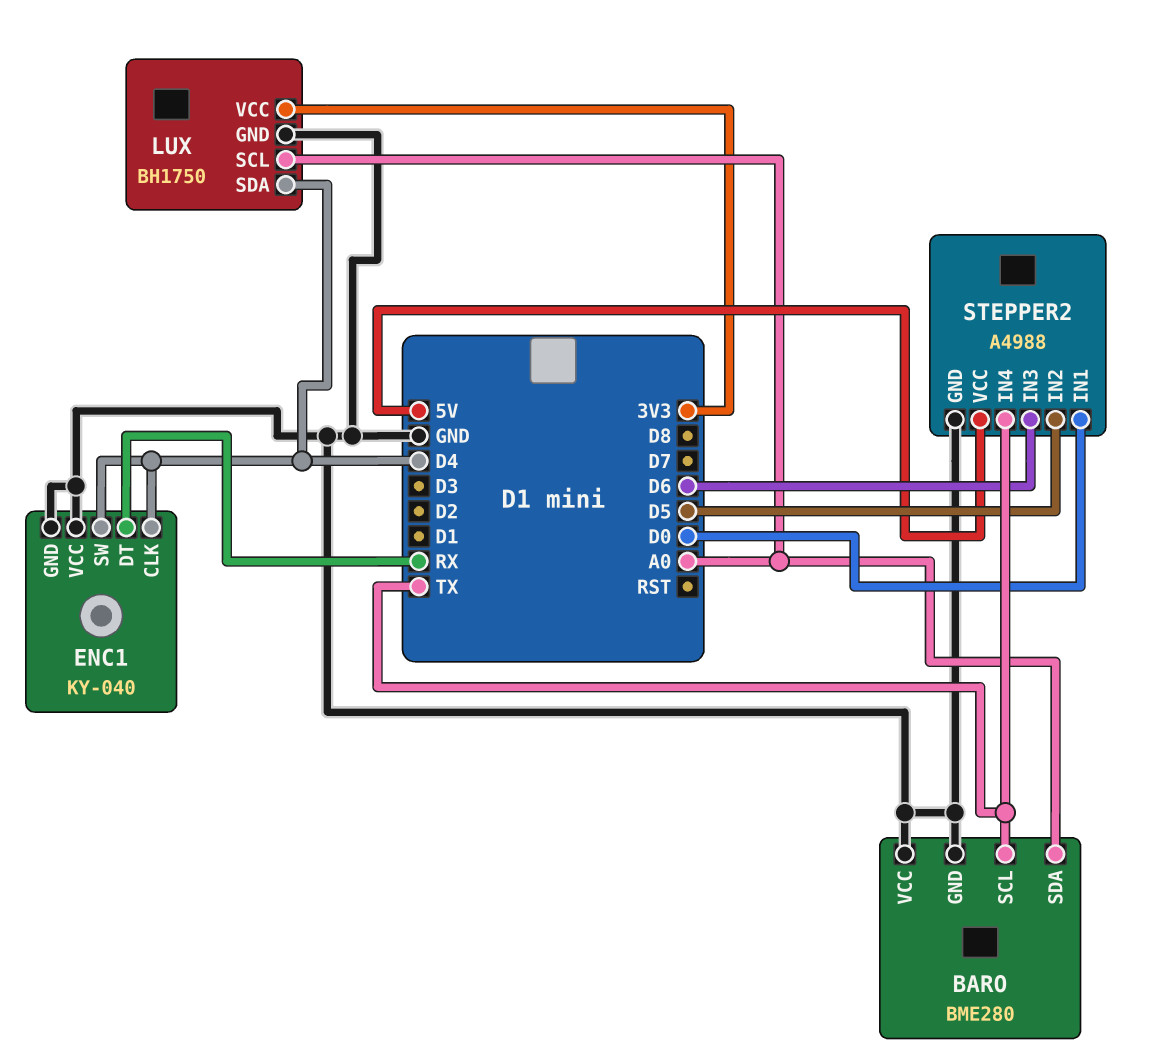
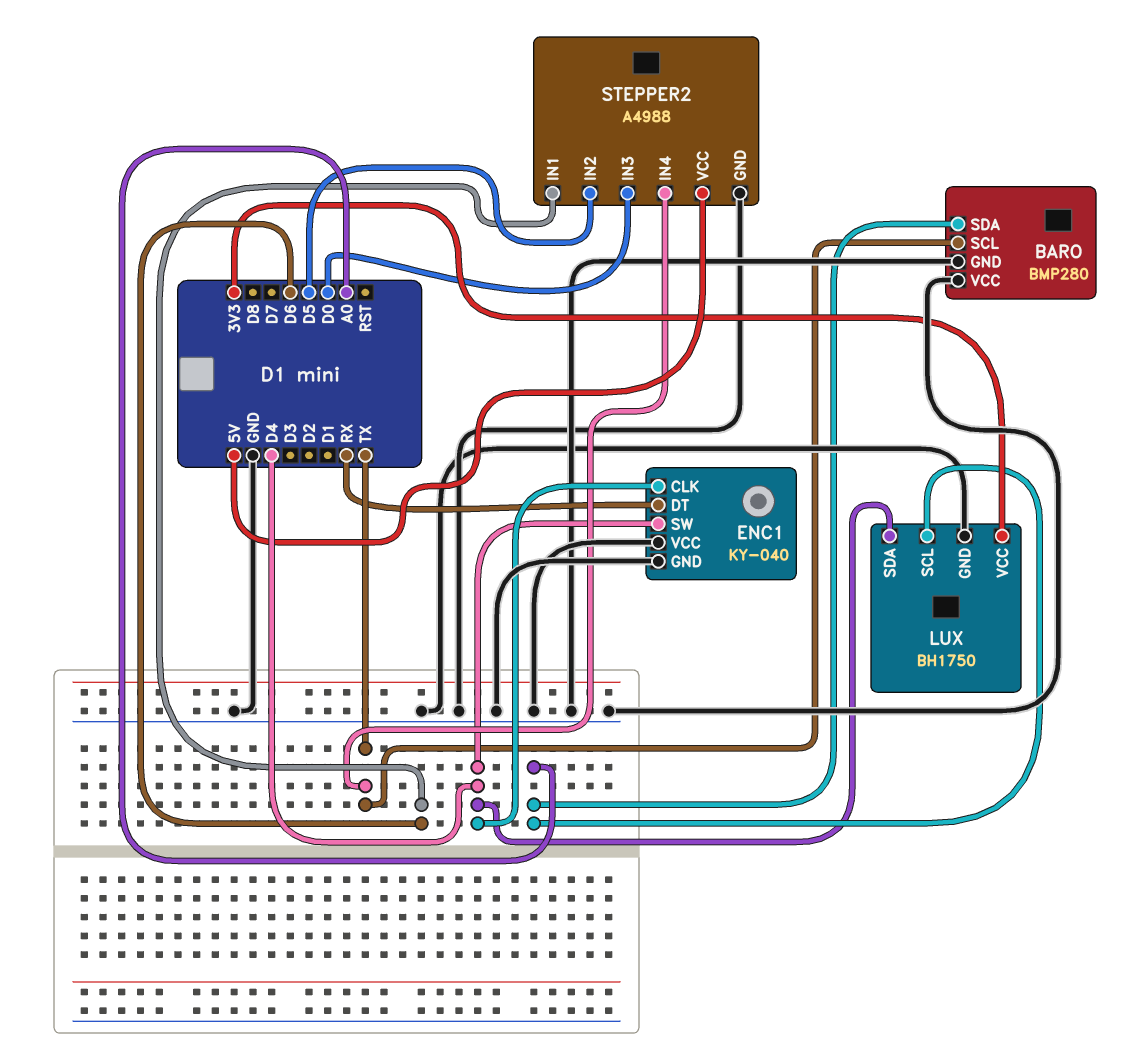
BARO: BME280 -> BMP280
STEPPER2 pin IN1: D0 -> D6
STEPPER2 pin IN3: D6 -> D0

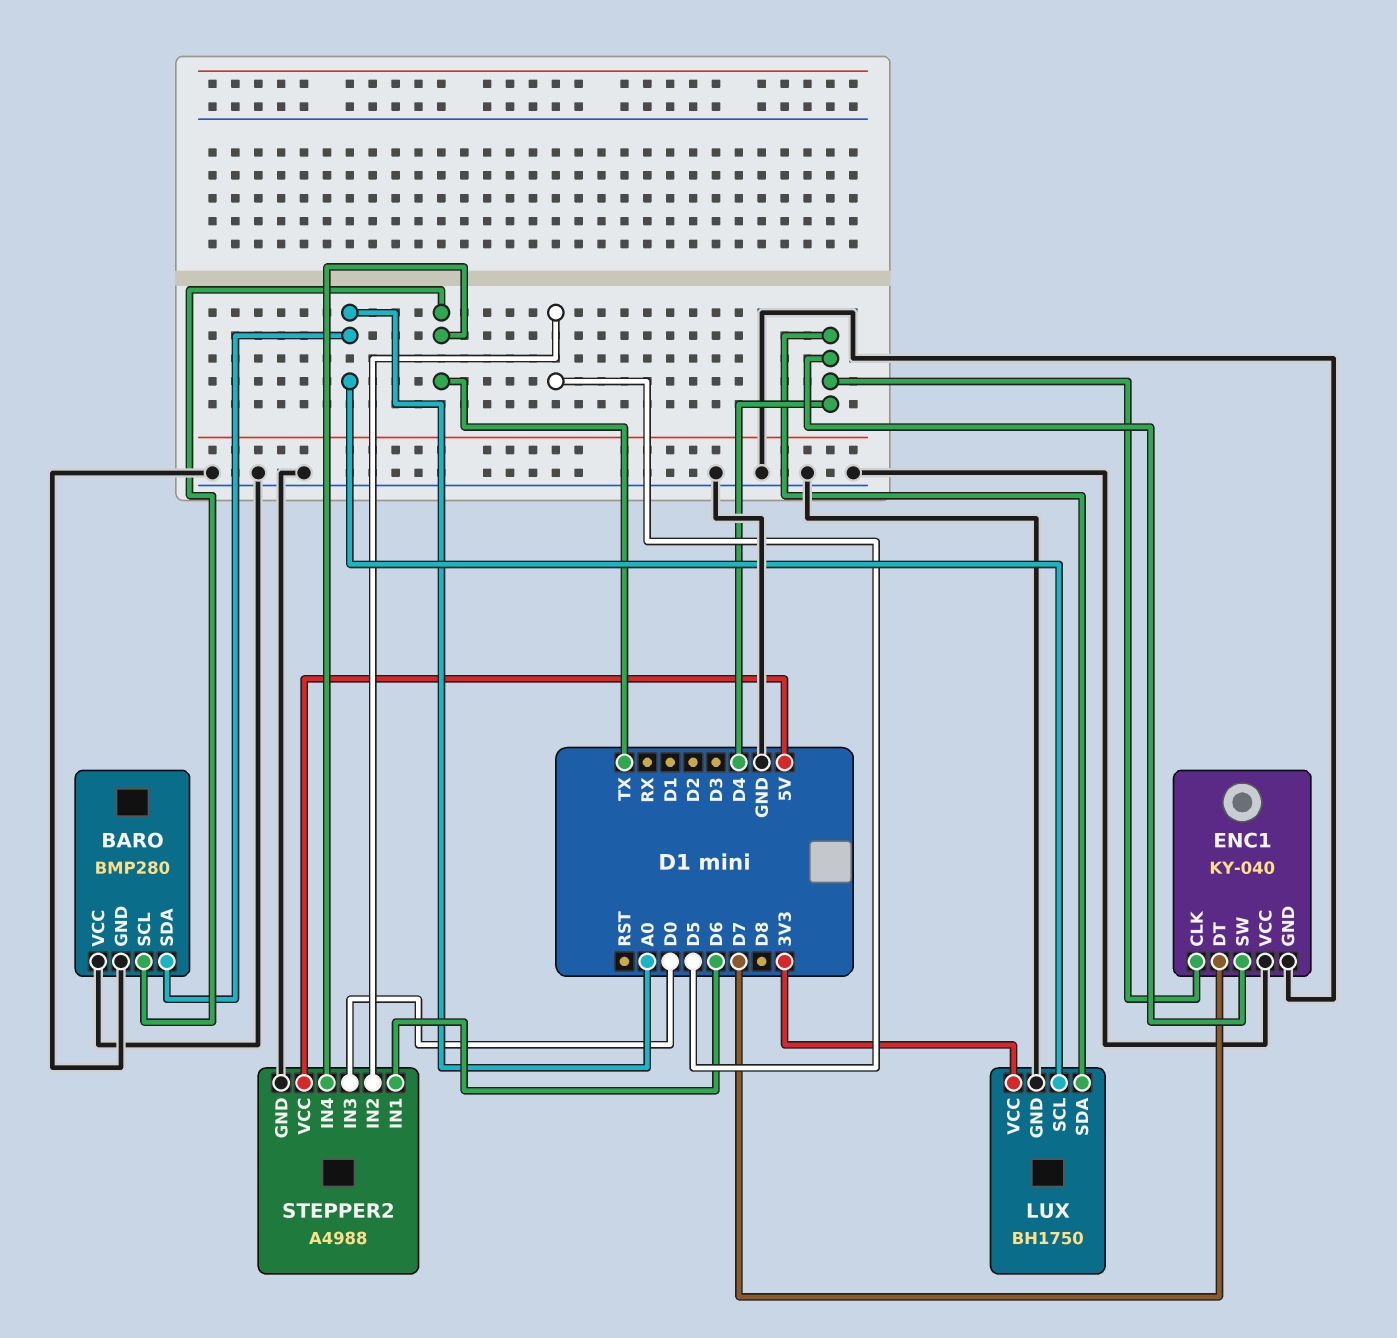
ENC1 pin DT: RX -> D7

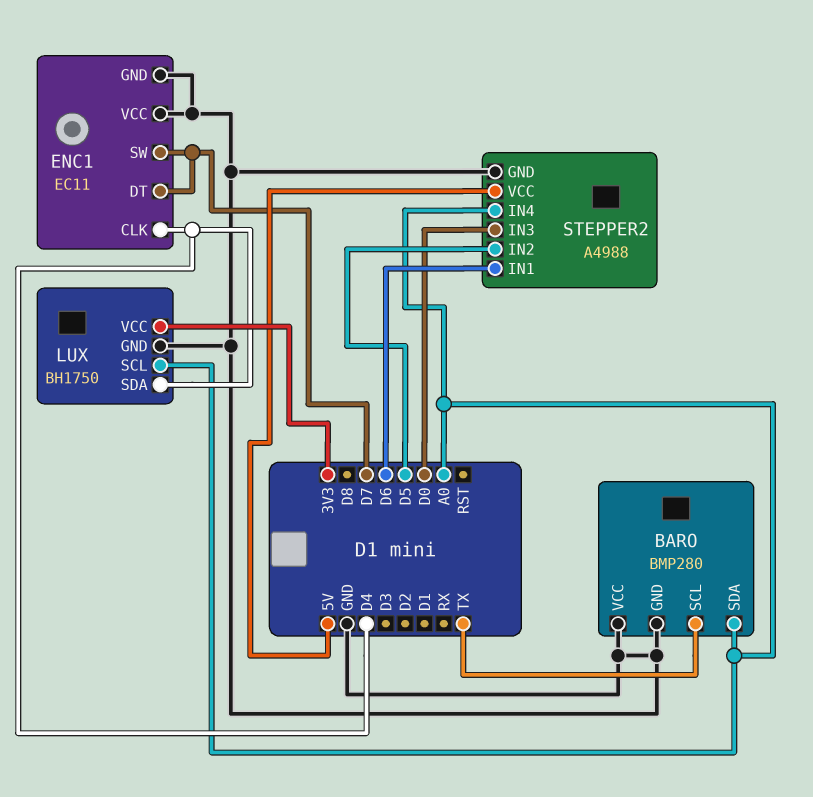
ENC1: KY-040 -> EC11
ENC1 pin SW: D4 -> D7
STEPPER2 pin IN4: TX -> A0

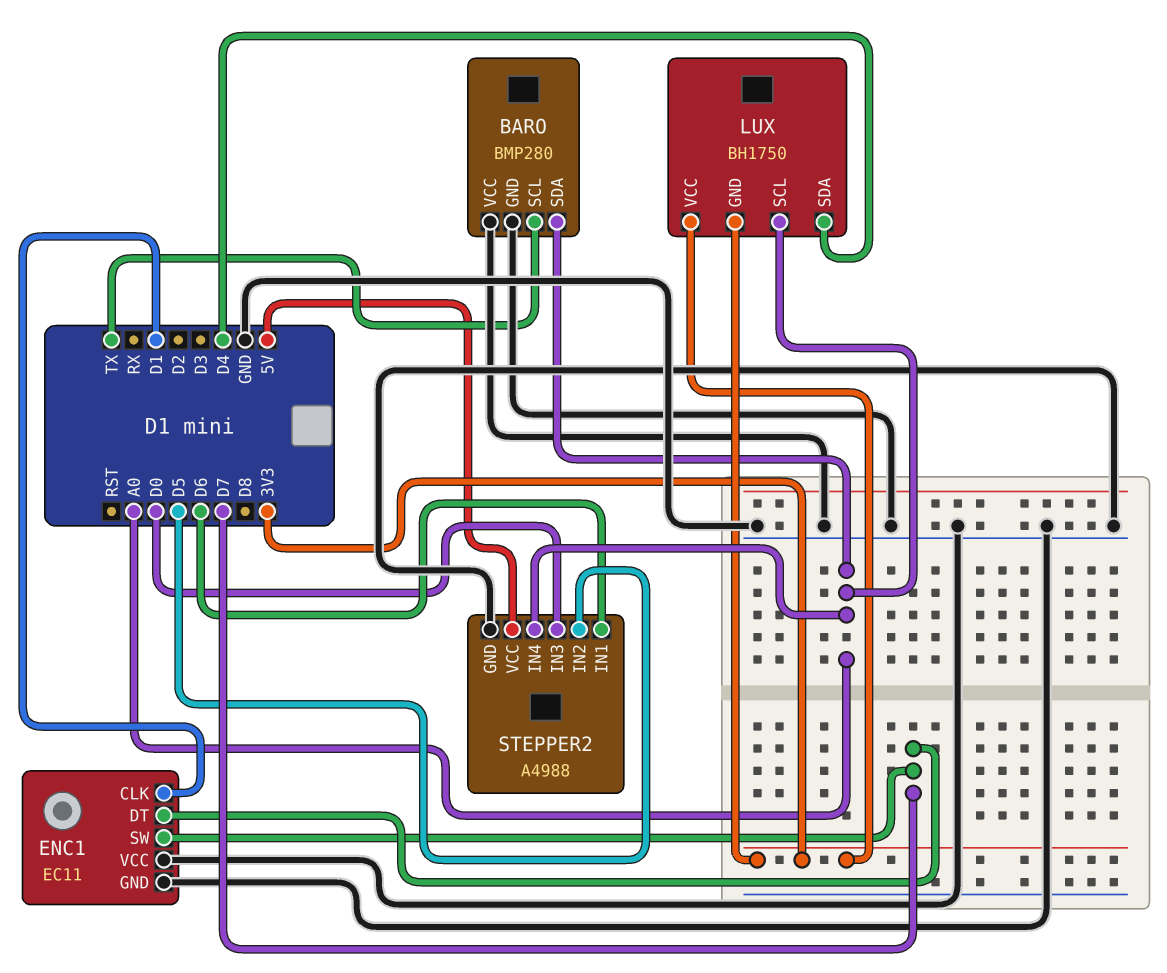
ENC1 pin CLK: D4 -> D1
LUX pin GND: GND -> 3V3

